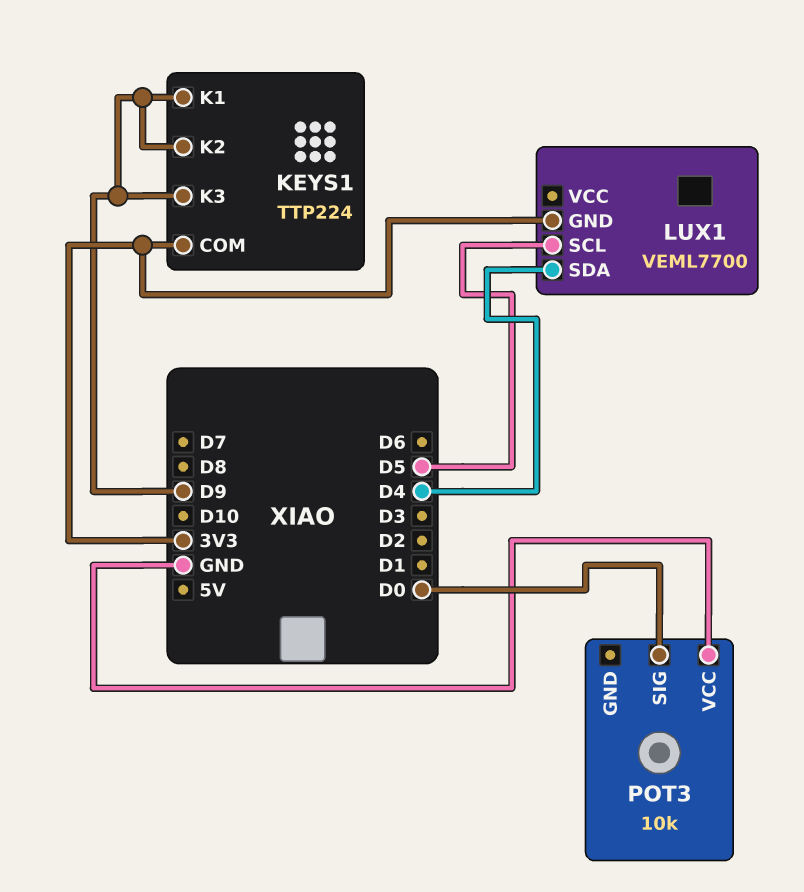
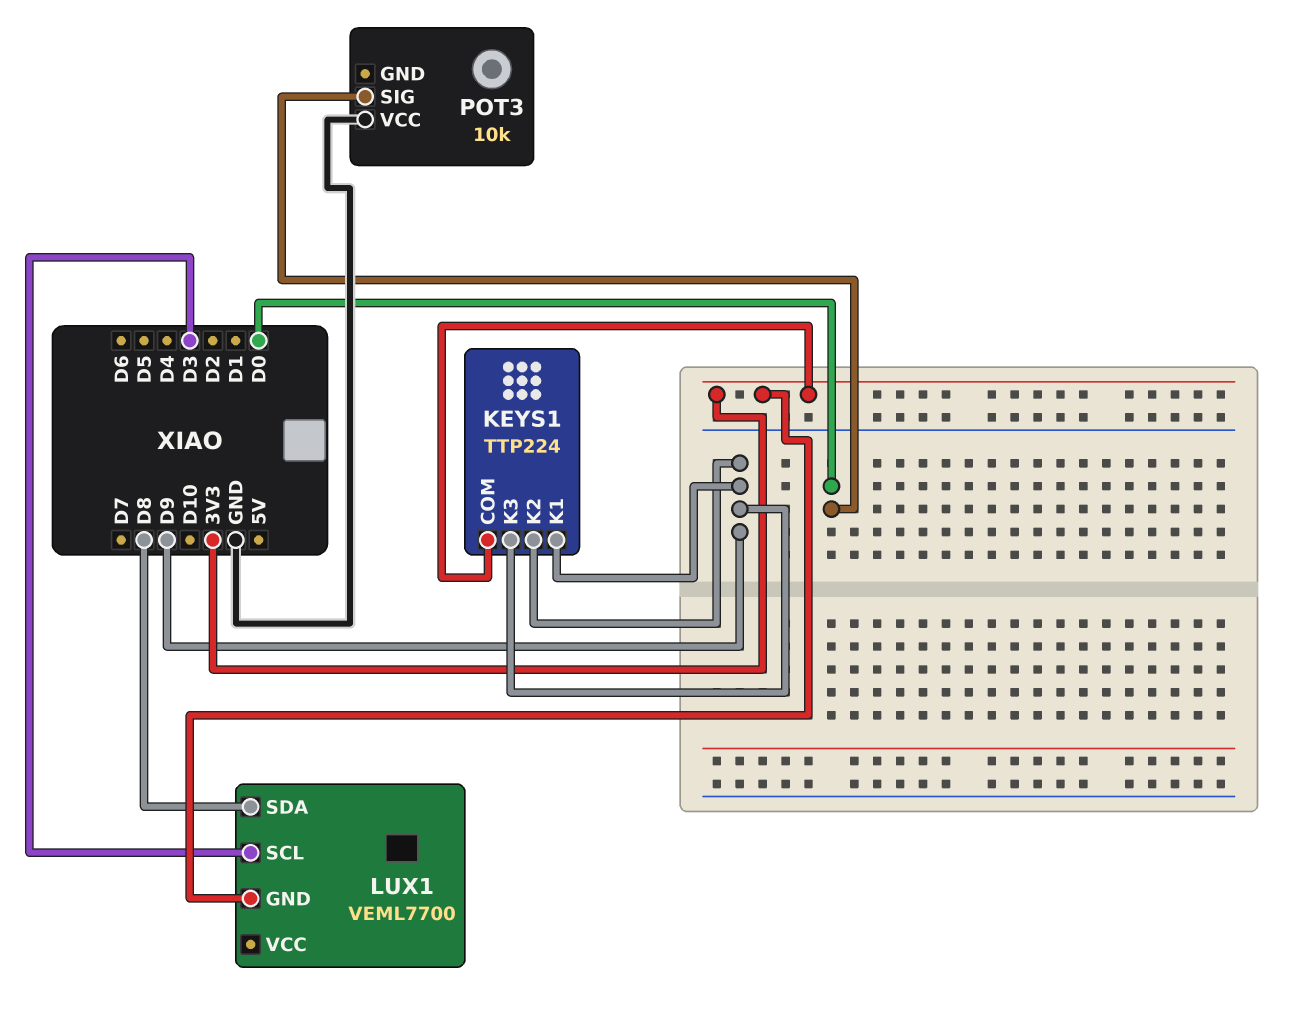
LUX1 pin SCL: D5 -> D3
LUX1 pin SDA: D4 -> D8

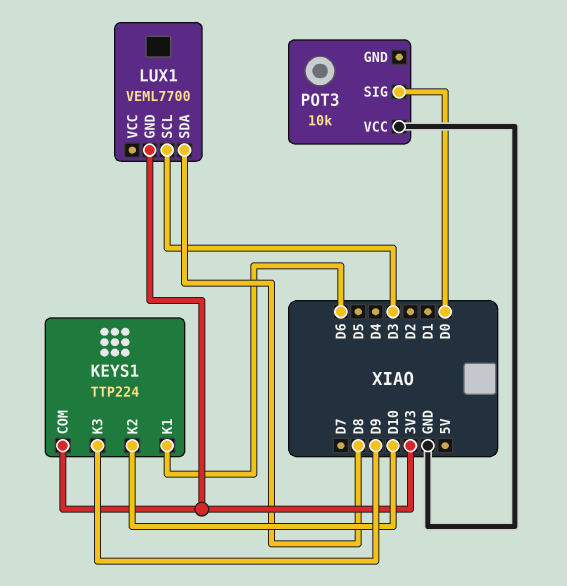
KEYS1 pin K1: D9 -> D6
KEYS1 pin K2: D9 -> D10

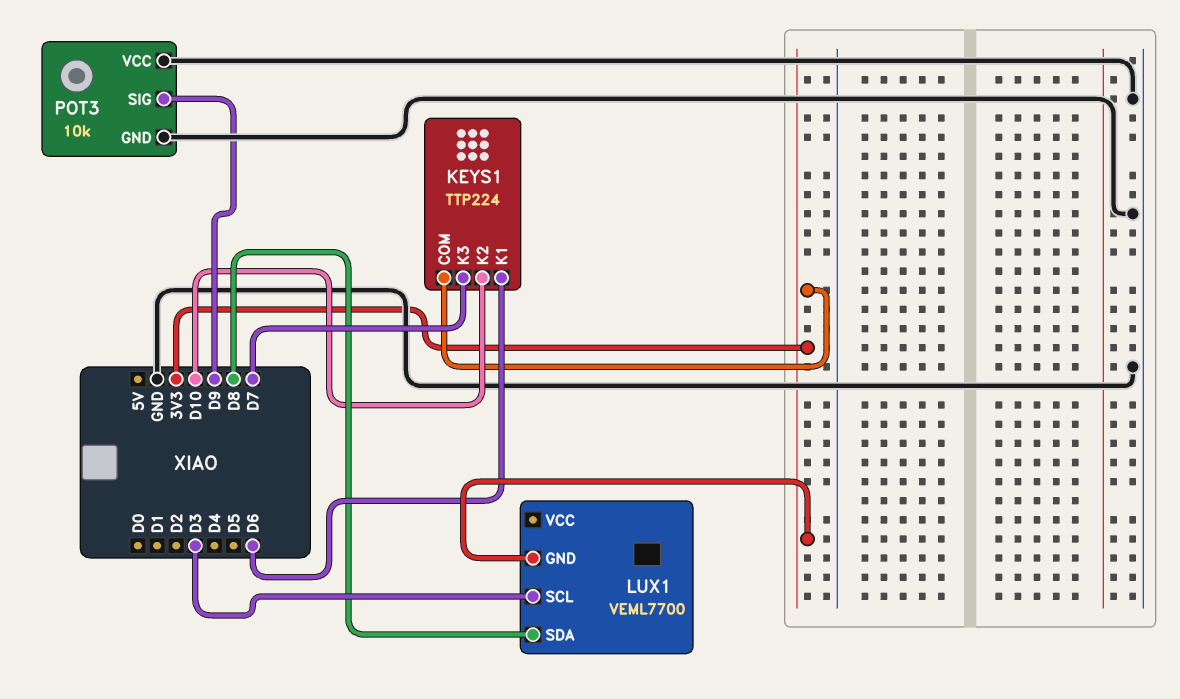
KEYS1 pin K3: D9 -> D7
POT3 pin GND: none -> GND
POT3 pin SIG: D0 -> D9

